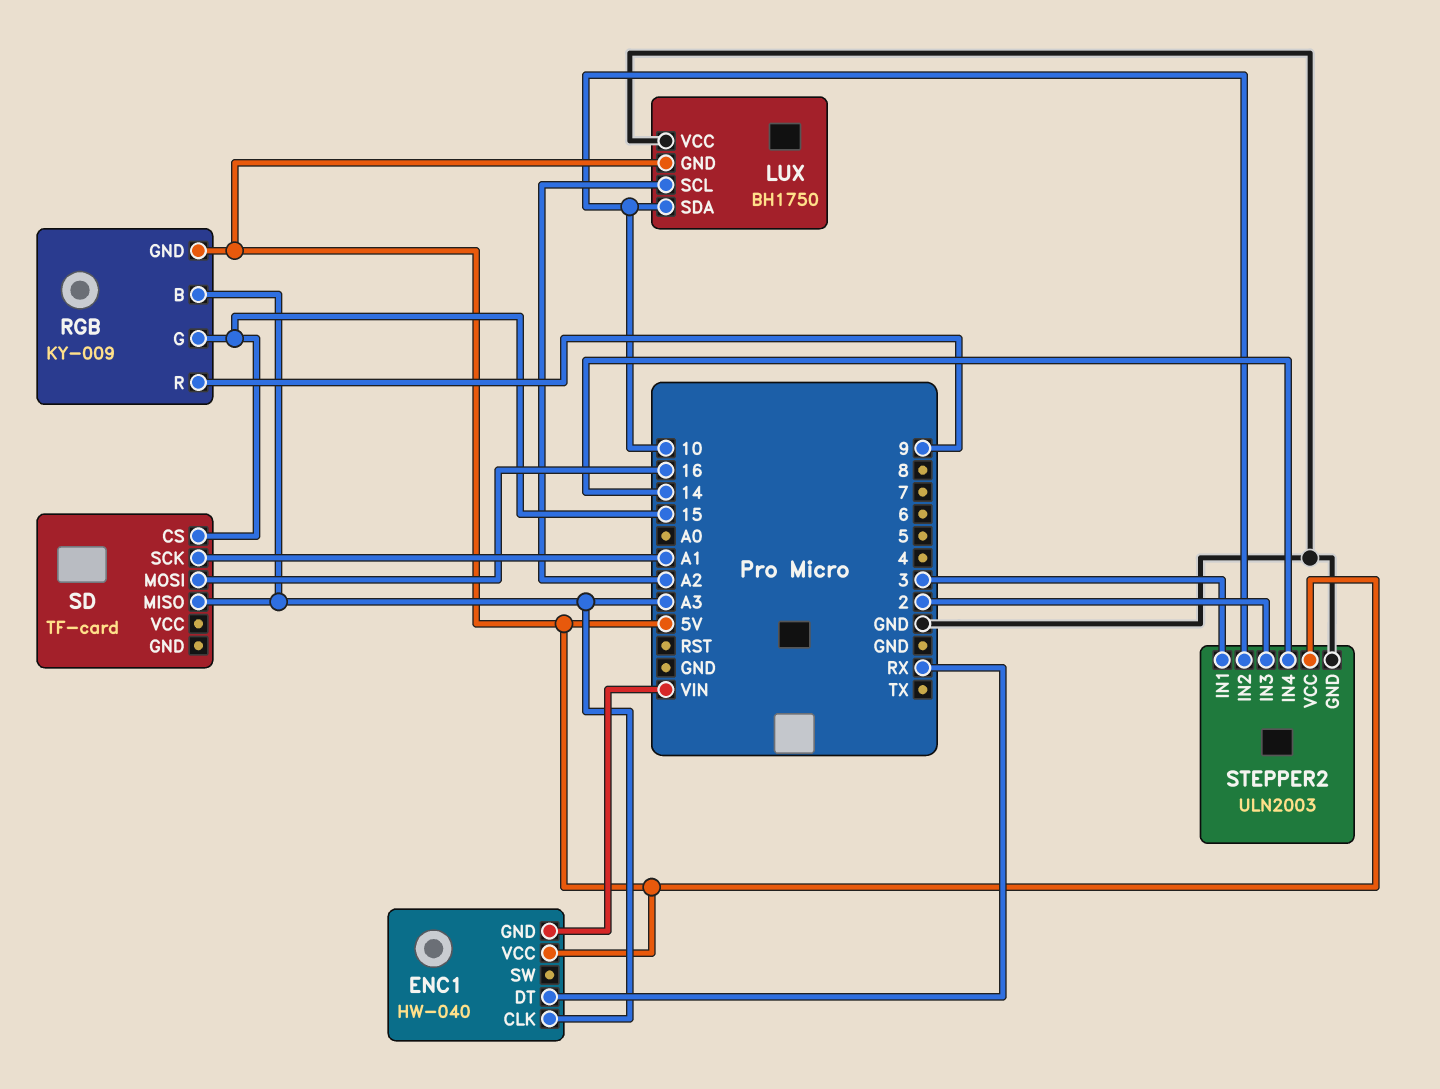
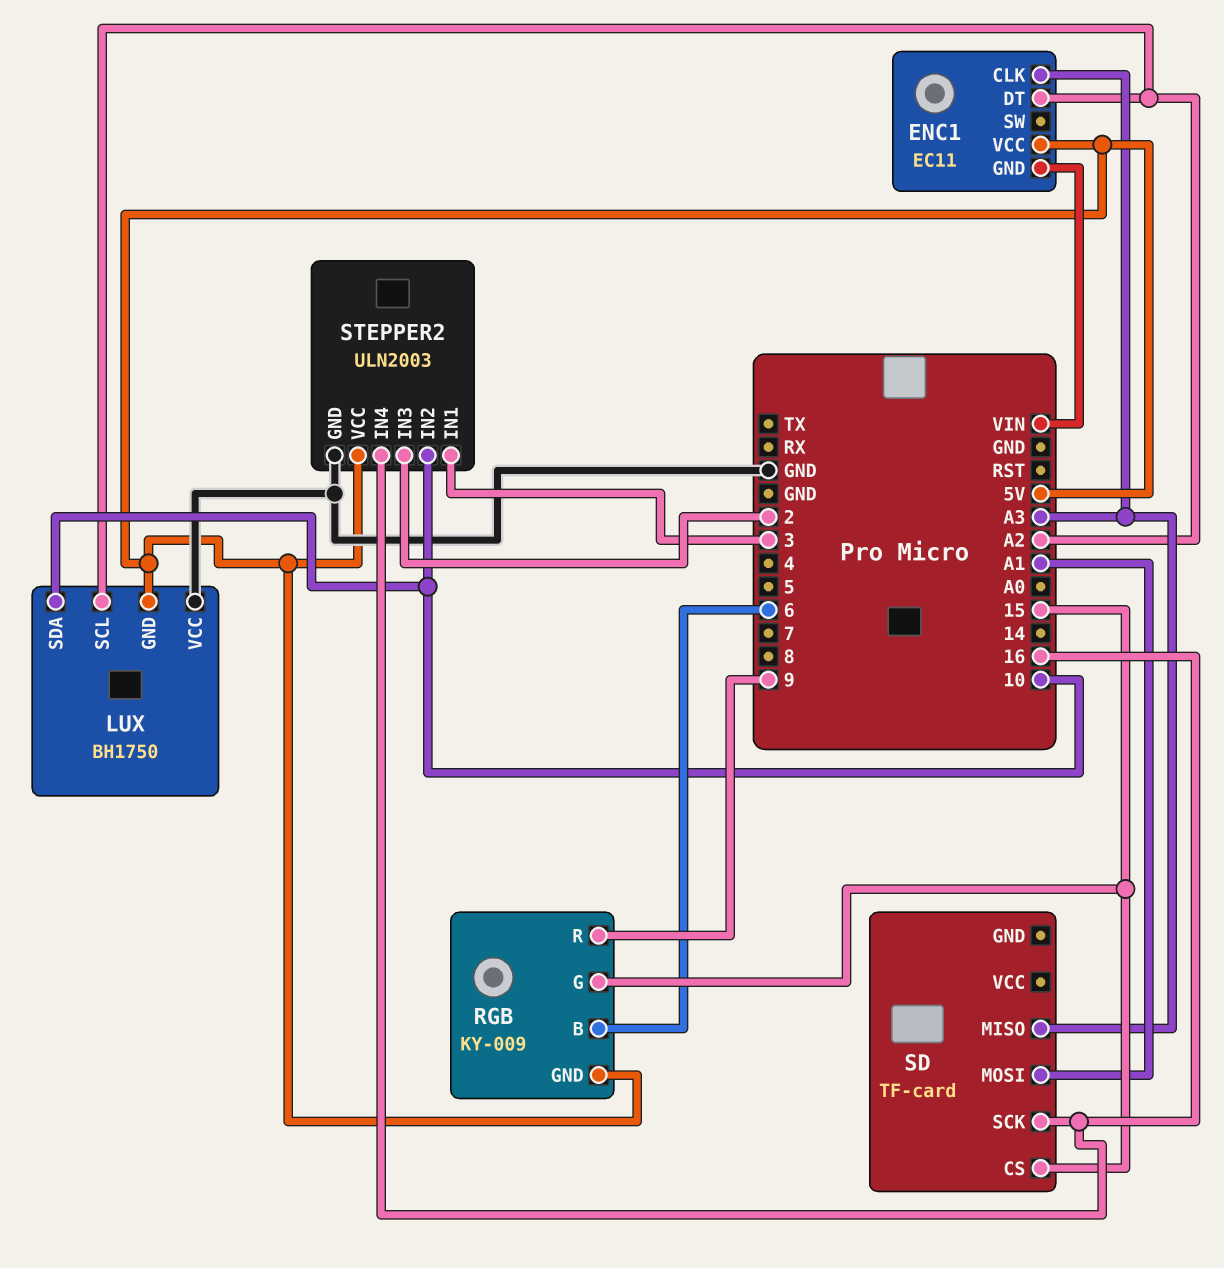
ENC1: HW-040 -> EC11
ENC1 pin DT: RX -> A2
RGB pin B: A3 -> 6
SD pin MOSI: 16 -> A1
SD pin SCK: A1 -> 16
STEPPER2 pin IN4: 14 -> 16

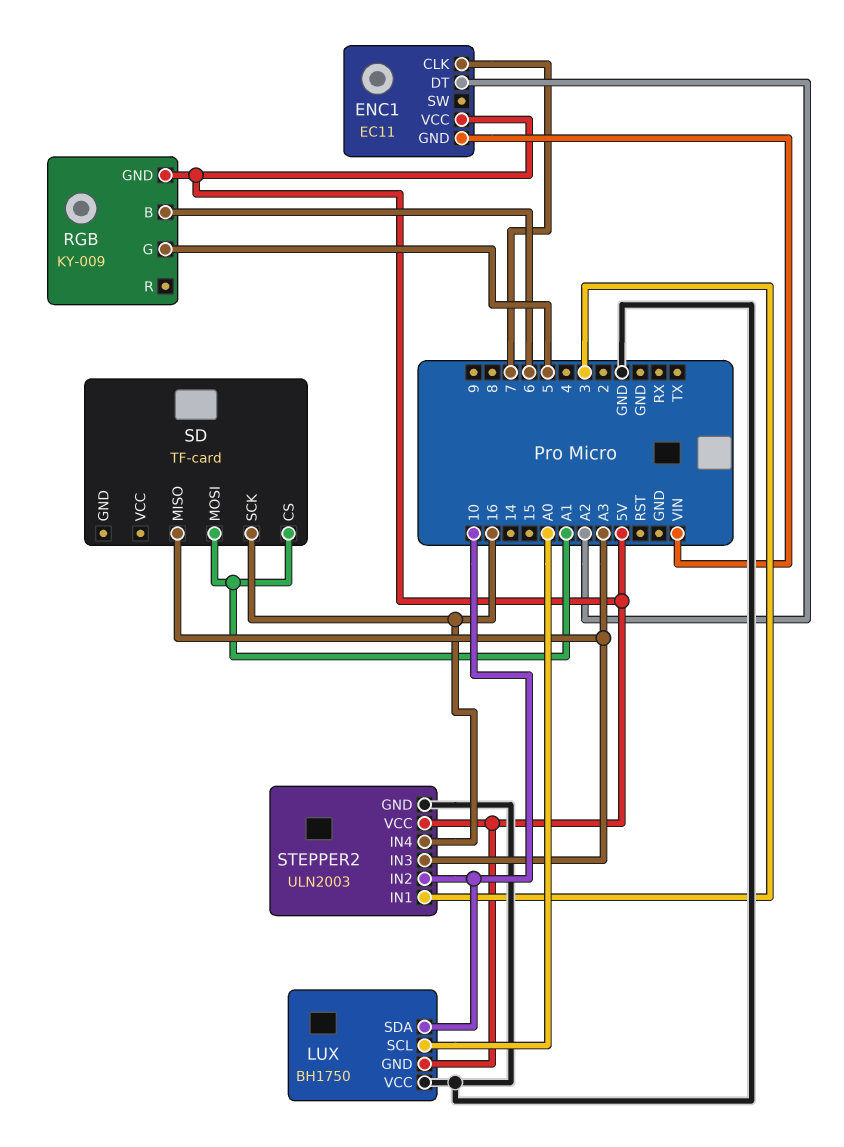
ENC1 pin CLK: A3 -> 7
LUX pin SCL: A2 -> A0
RGB pin G: 15 -> 5
RGB pin R: 9 -> none
SD pin CS: 15 -> A1
STEPPER2 pin IN3: 2 -> A3

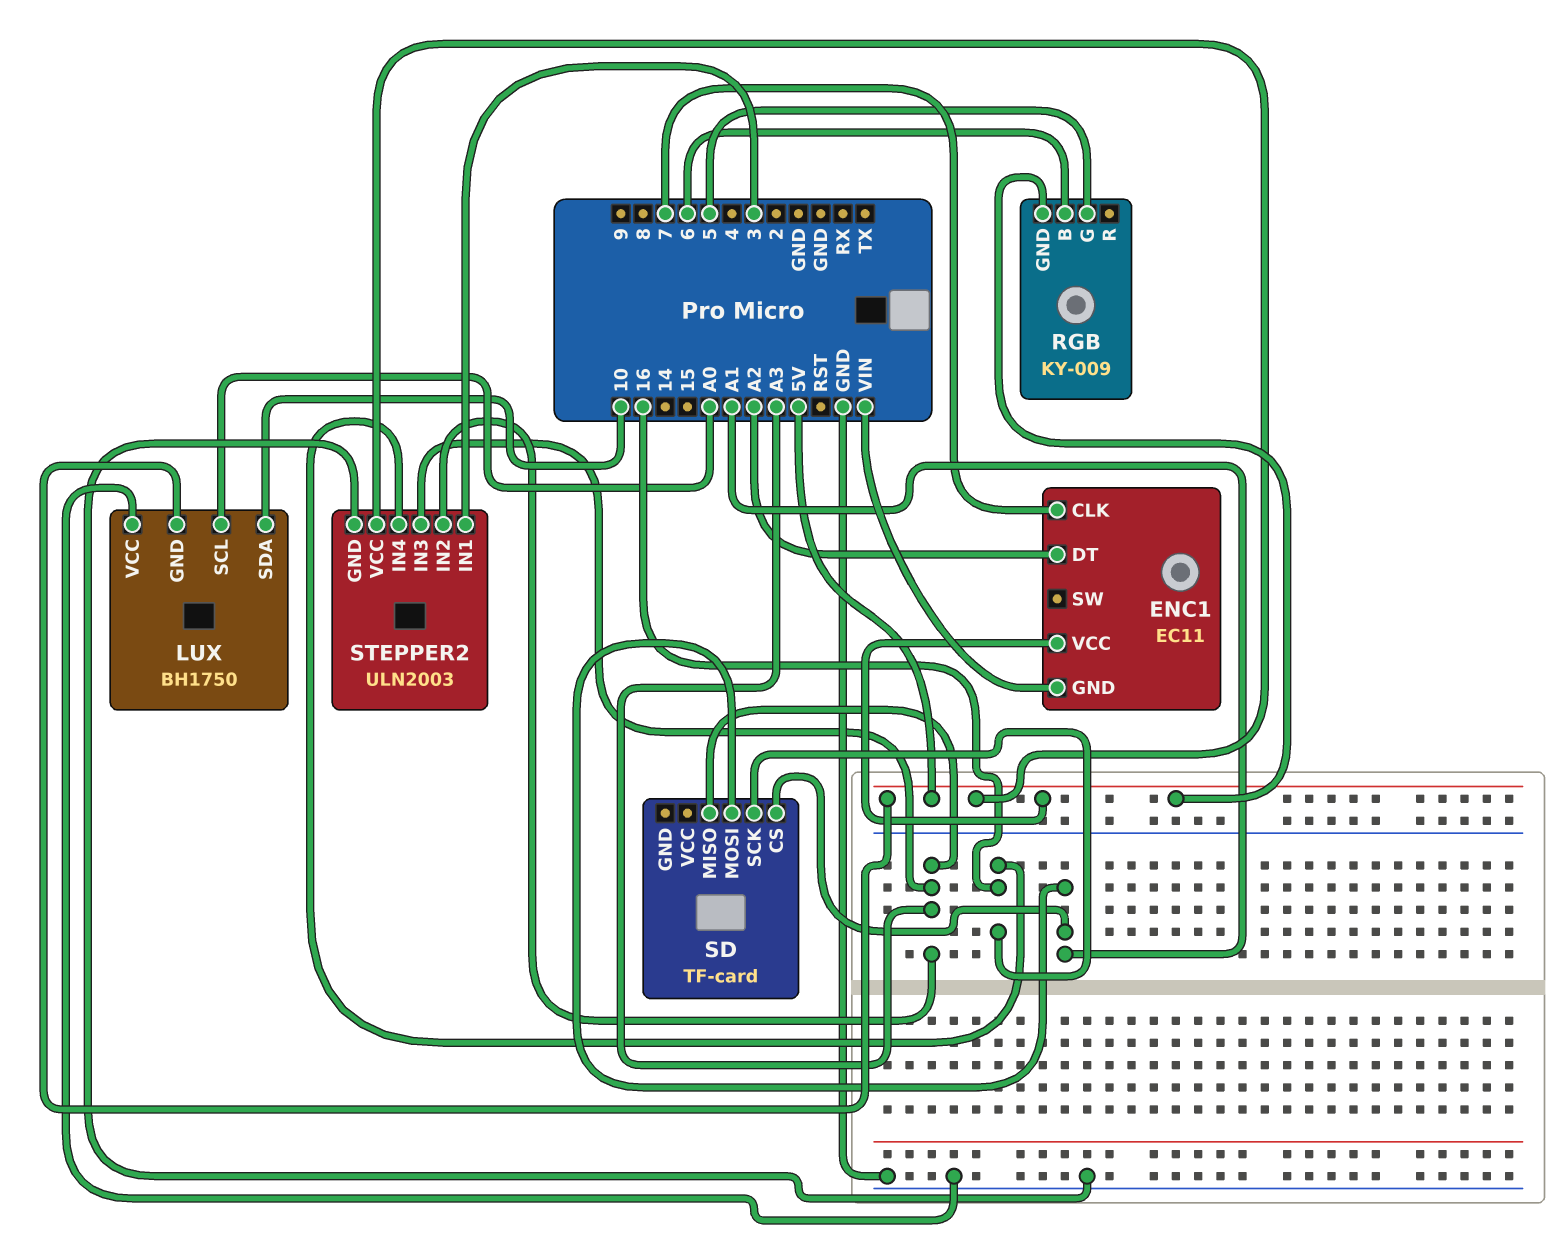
STEPPER2 pin IN2: 10 -> A3

